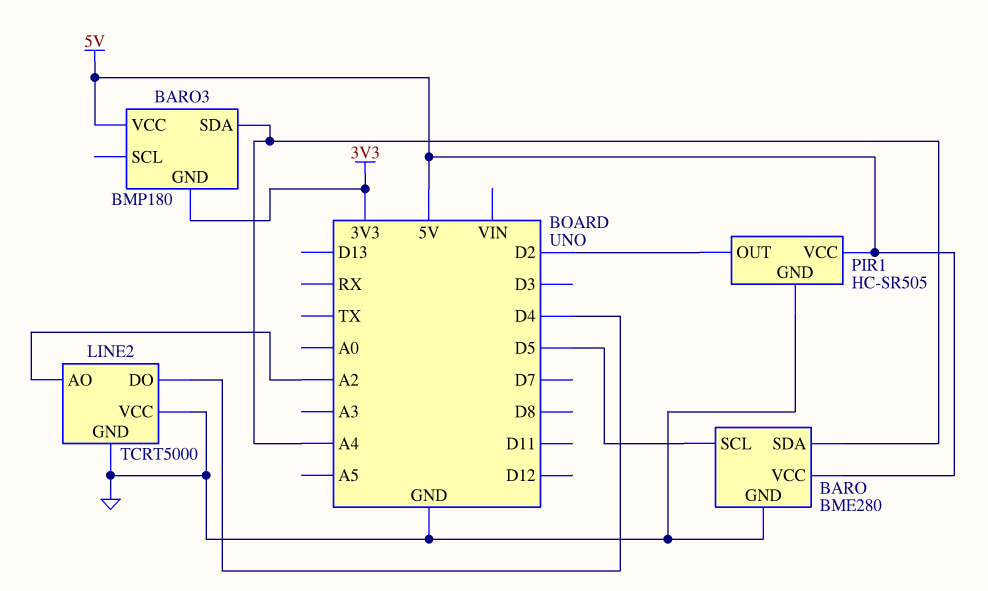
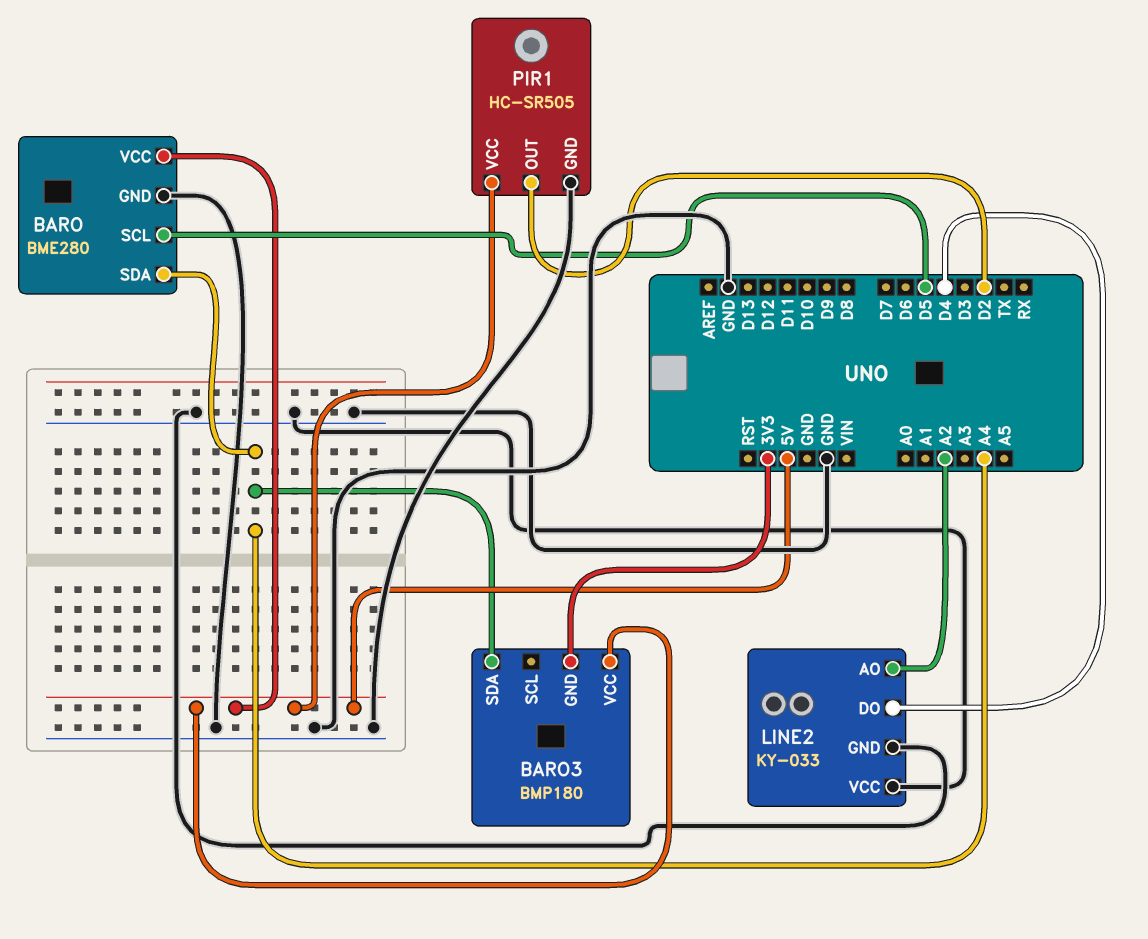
LINE2: TCRT5000 -> KY-033

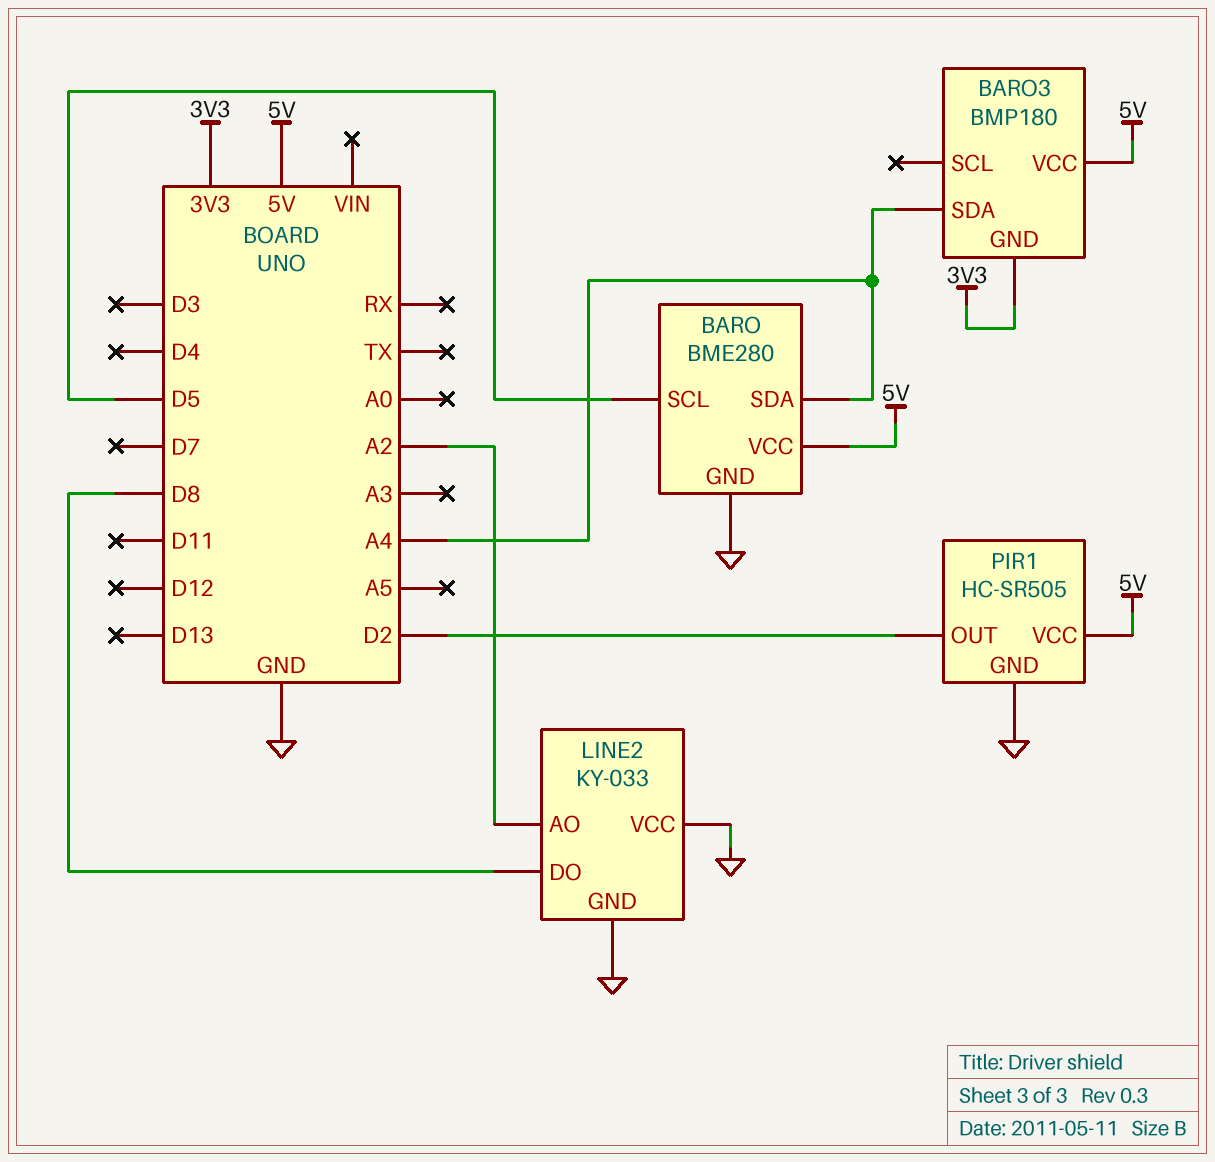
LINE2 pin DO: D4 -> D8

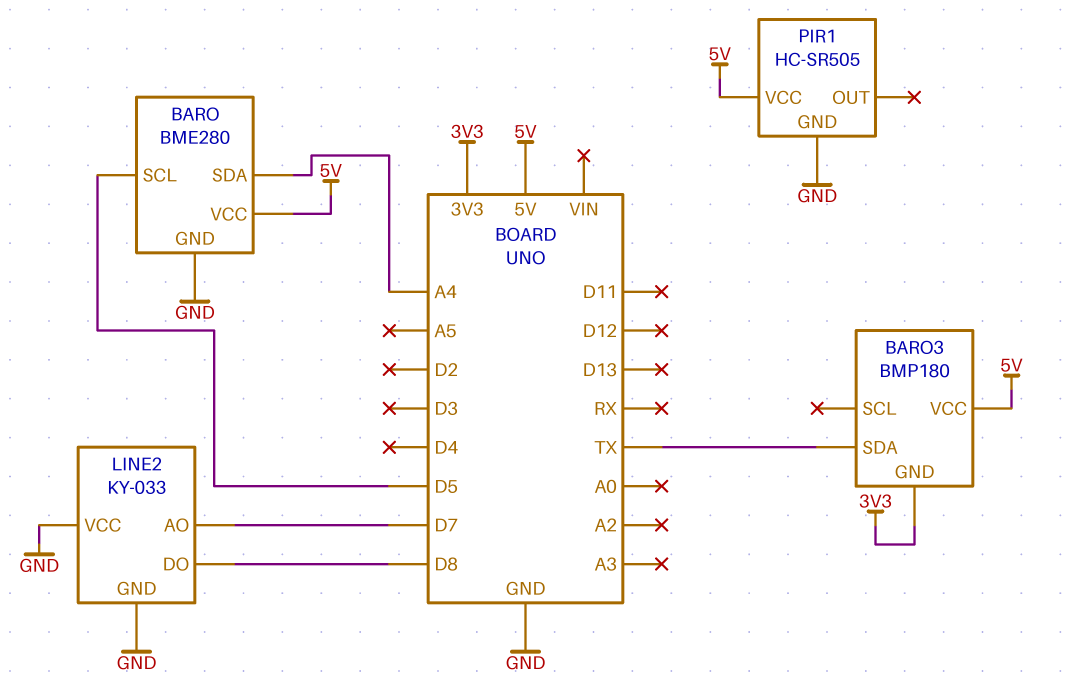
BARO3 pin SDA: A4 -> TX
LINE2 pin AO: A2 -> D7
PIR1 pin OUT: D2 -> none

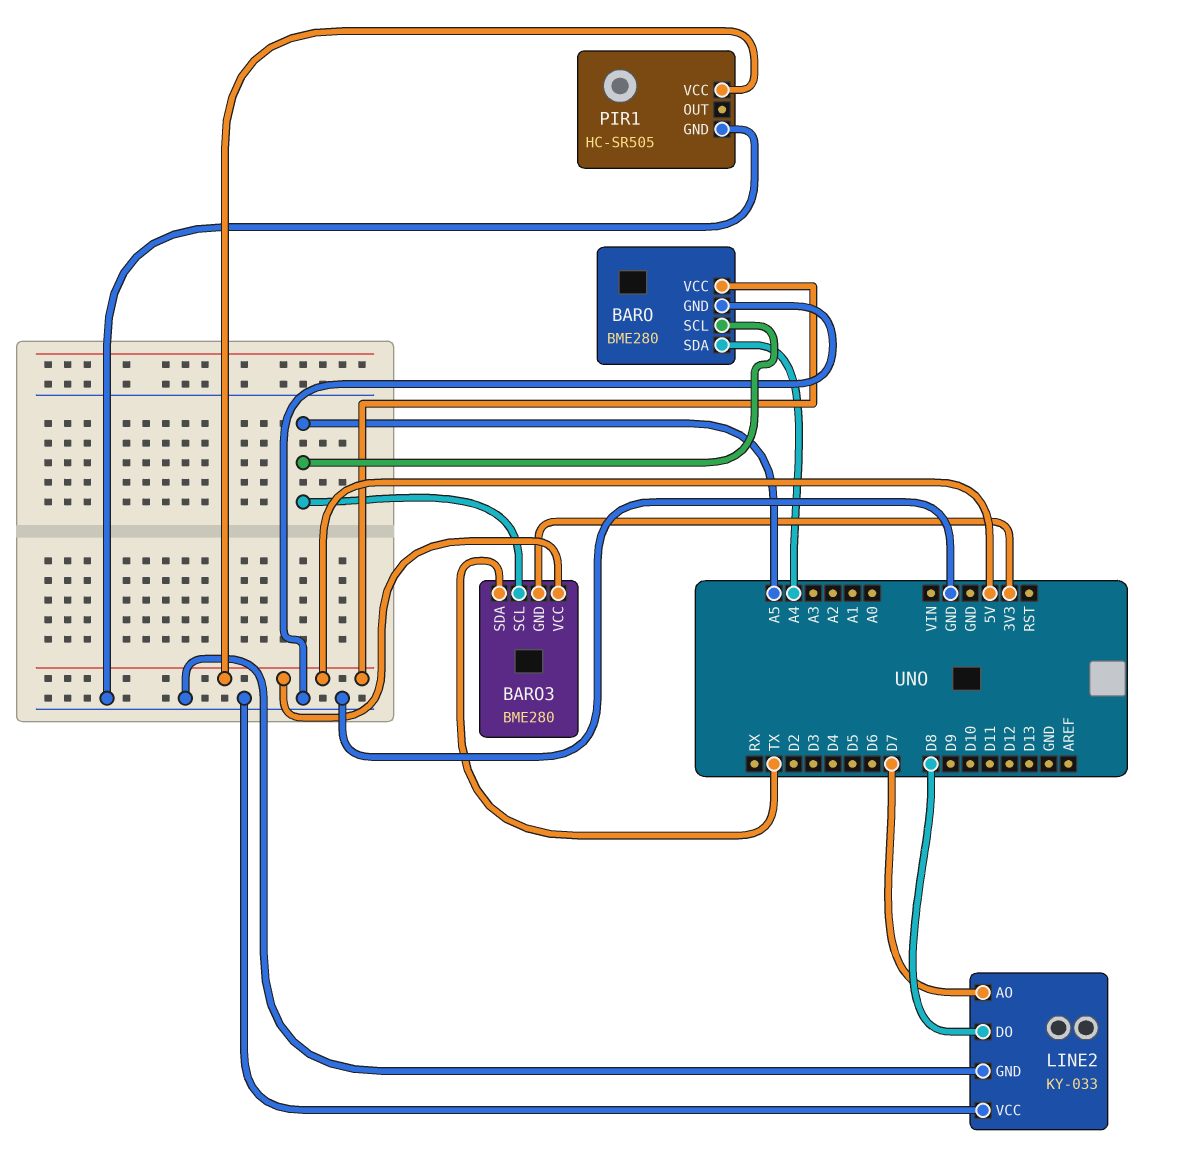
BARO pin SCL: D5 -> A5
BARO3: BMP180 -> BME280
BARO3 pin SCL: none -> A5

